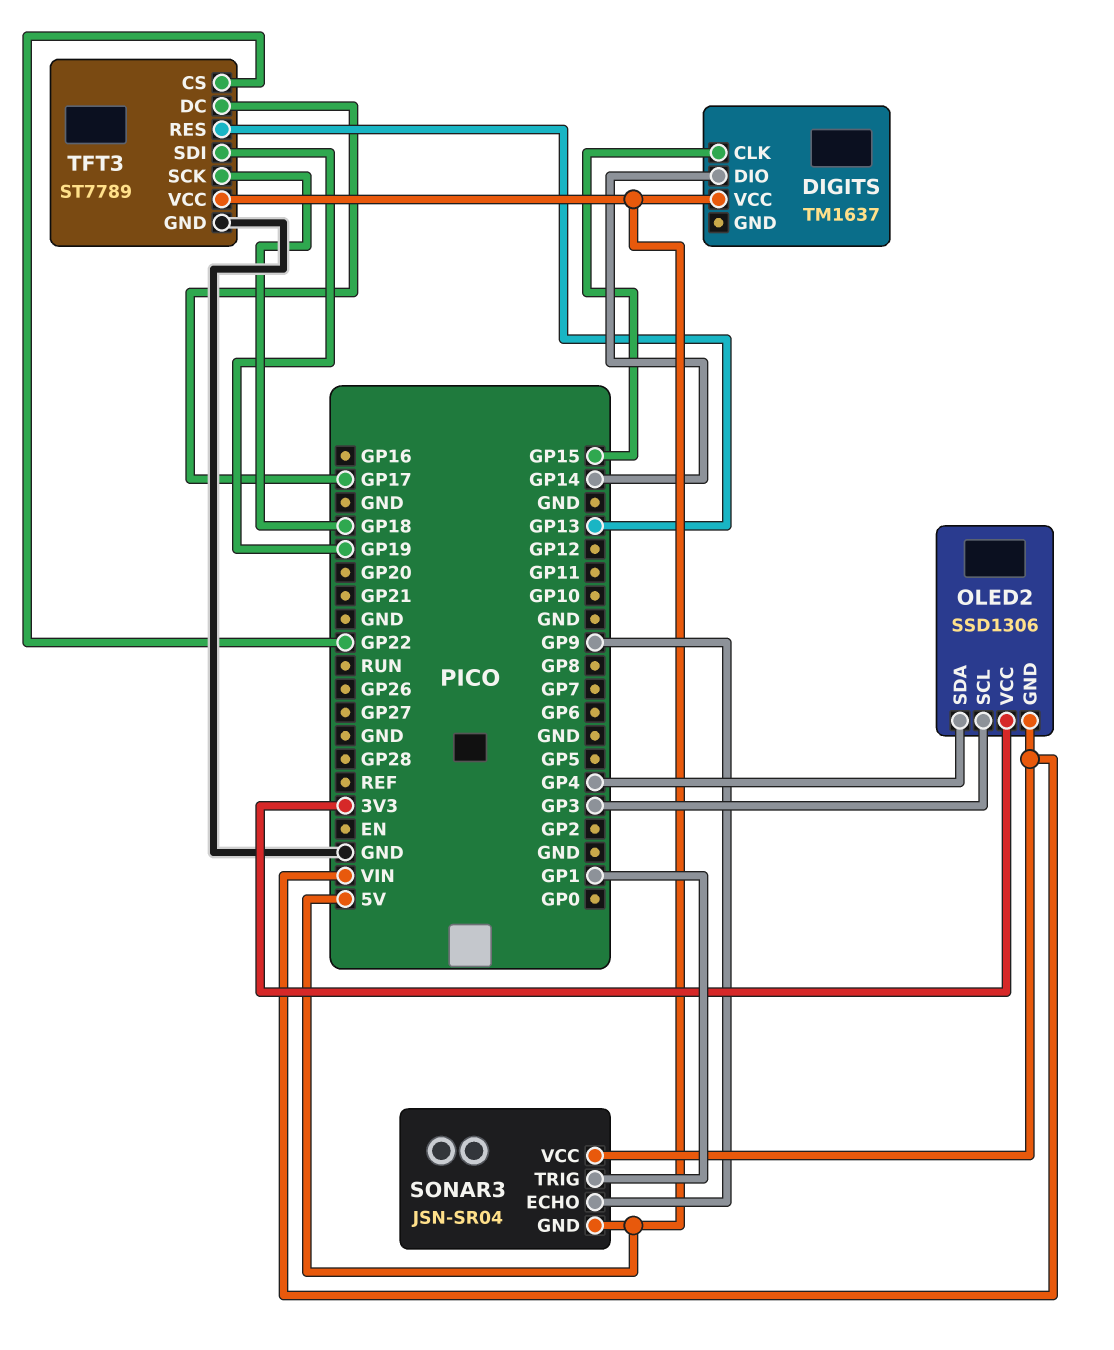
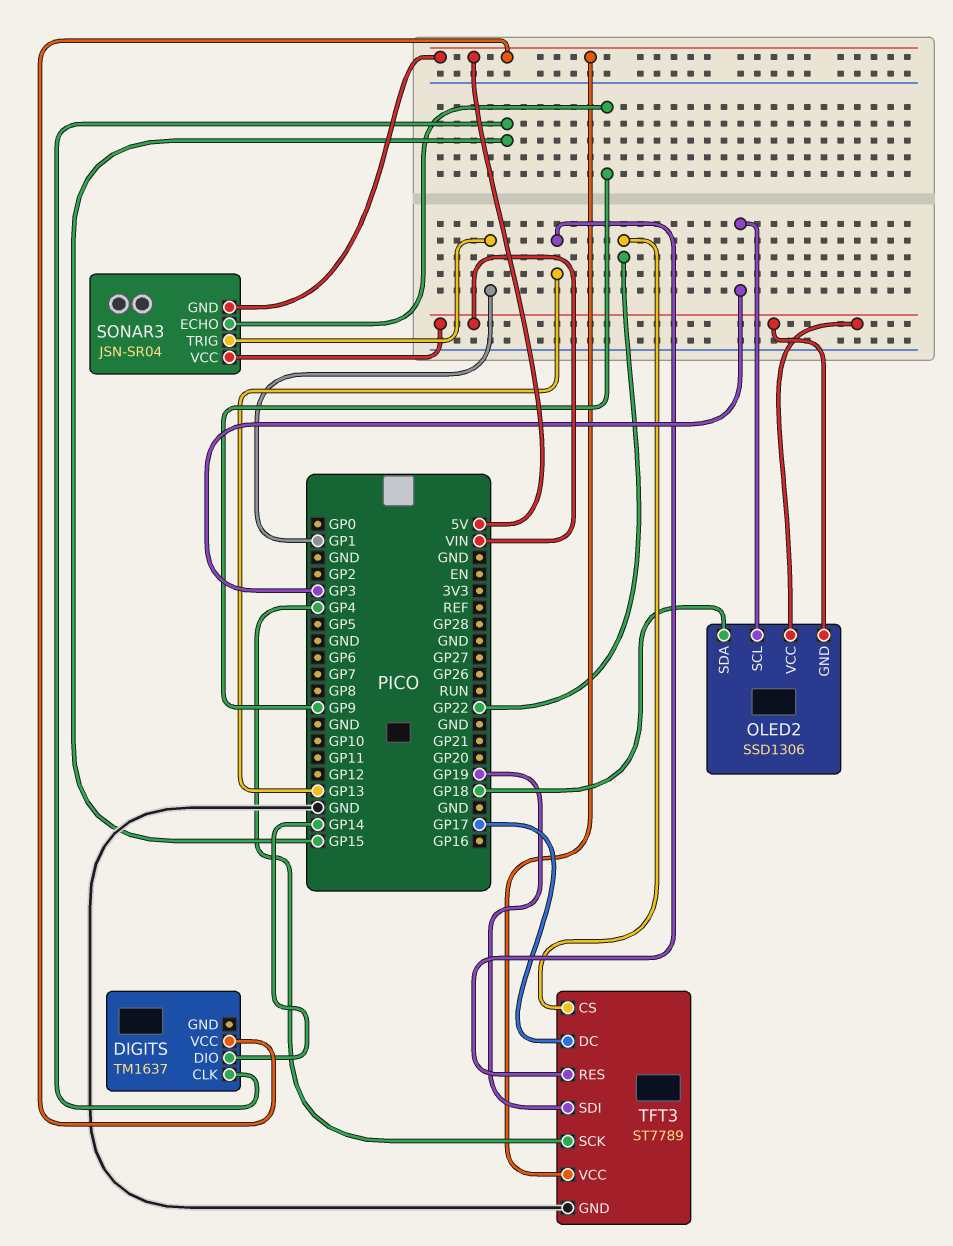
OLED2 pin SDA: GP4 -> GP18
OLED2 pin VCC: 3V3 -> VIN
TFT3 pin SCK: GP18 -> GP4

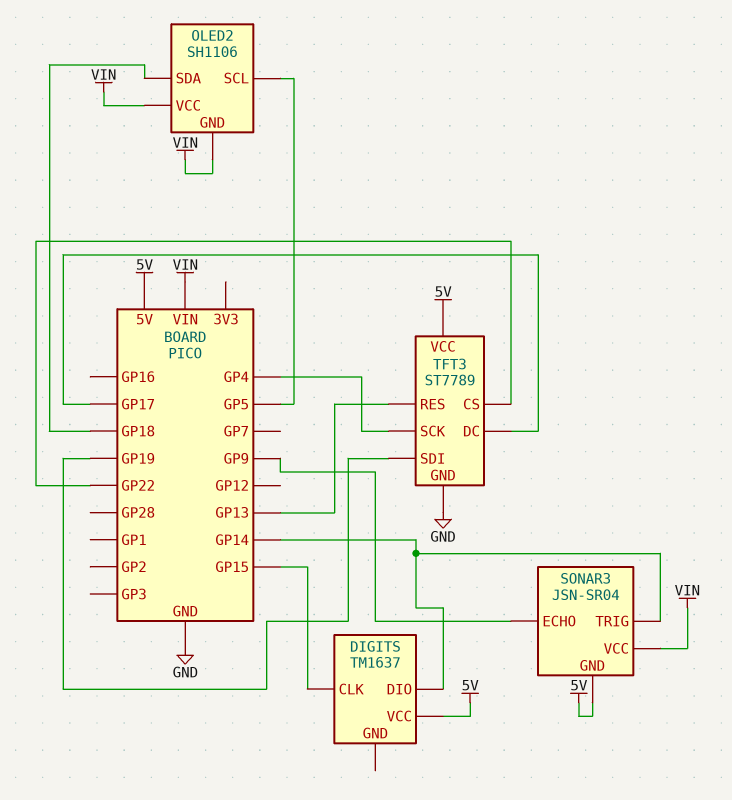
OLED2: SSD1306 -> SH1106
OLED2 pin SCL: GP3 -> GP5
SONAR3 pin TRIG: GP1 -> GP14

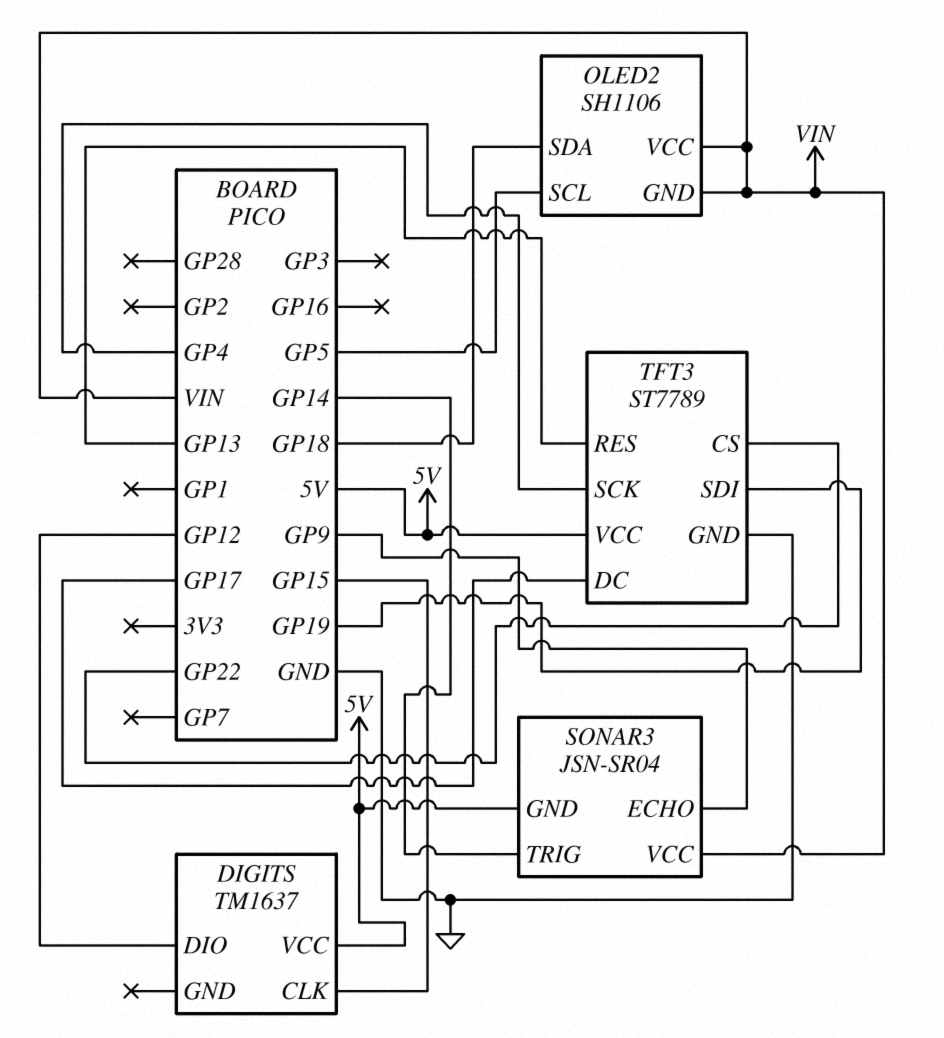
DIGITS pin DIO: GP14 -> GP12

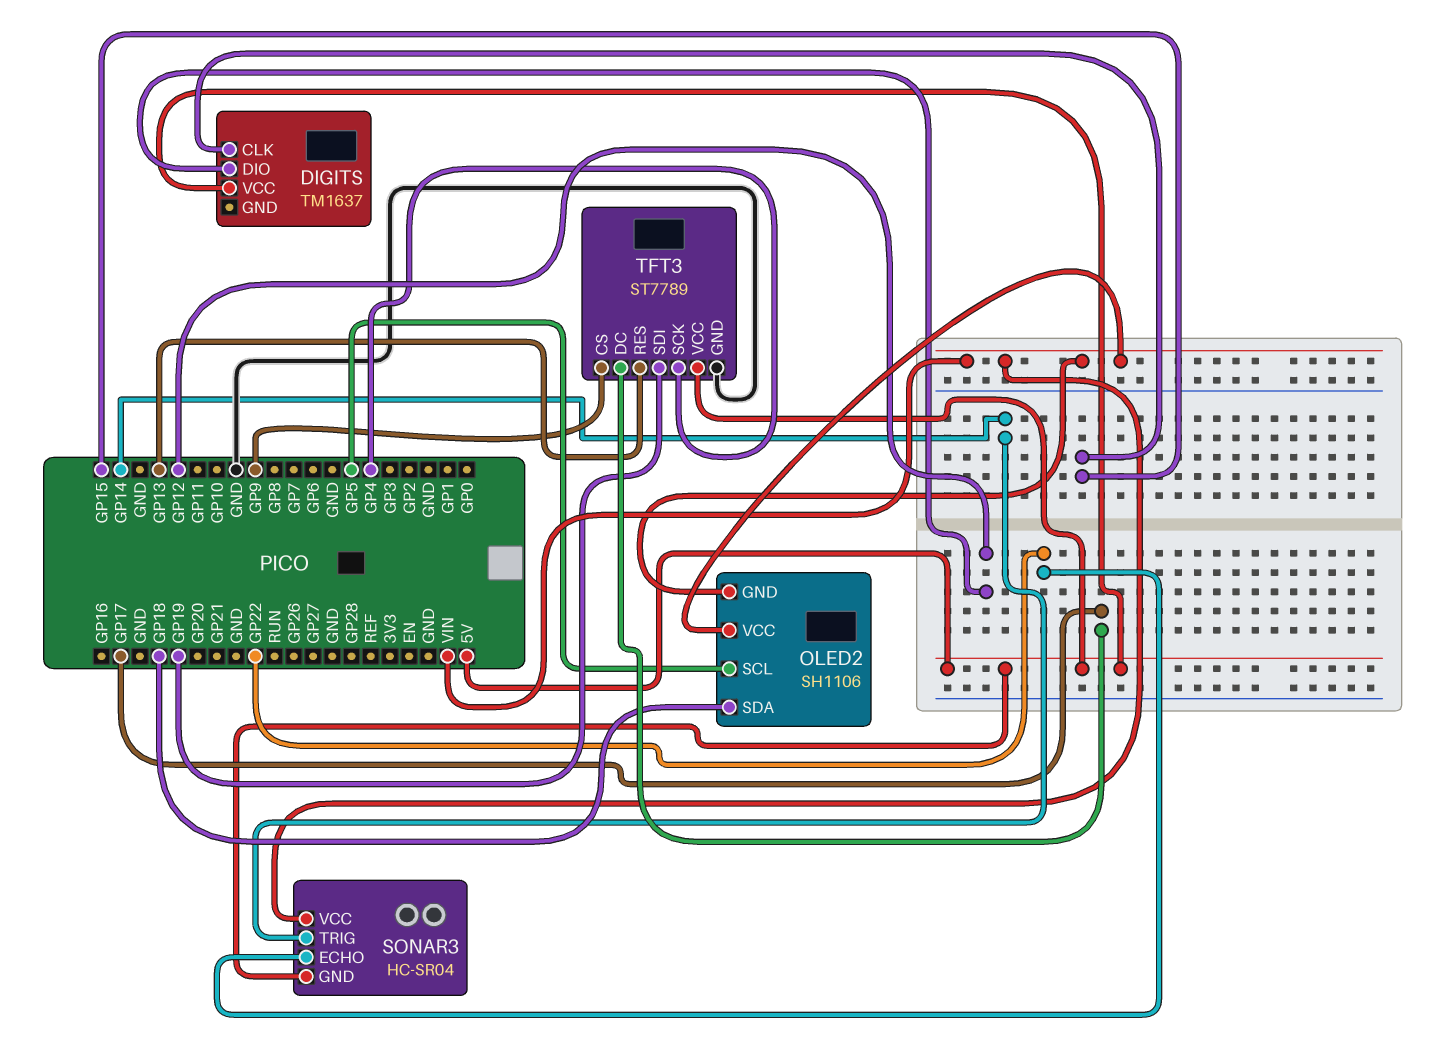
SONAR3: JSN-SR04 -> HC-SR04
SONAR3 pin ECHO: GP9 -> GP22
TFT3 pin CS: GP22 -> GP9

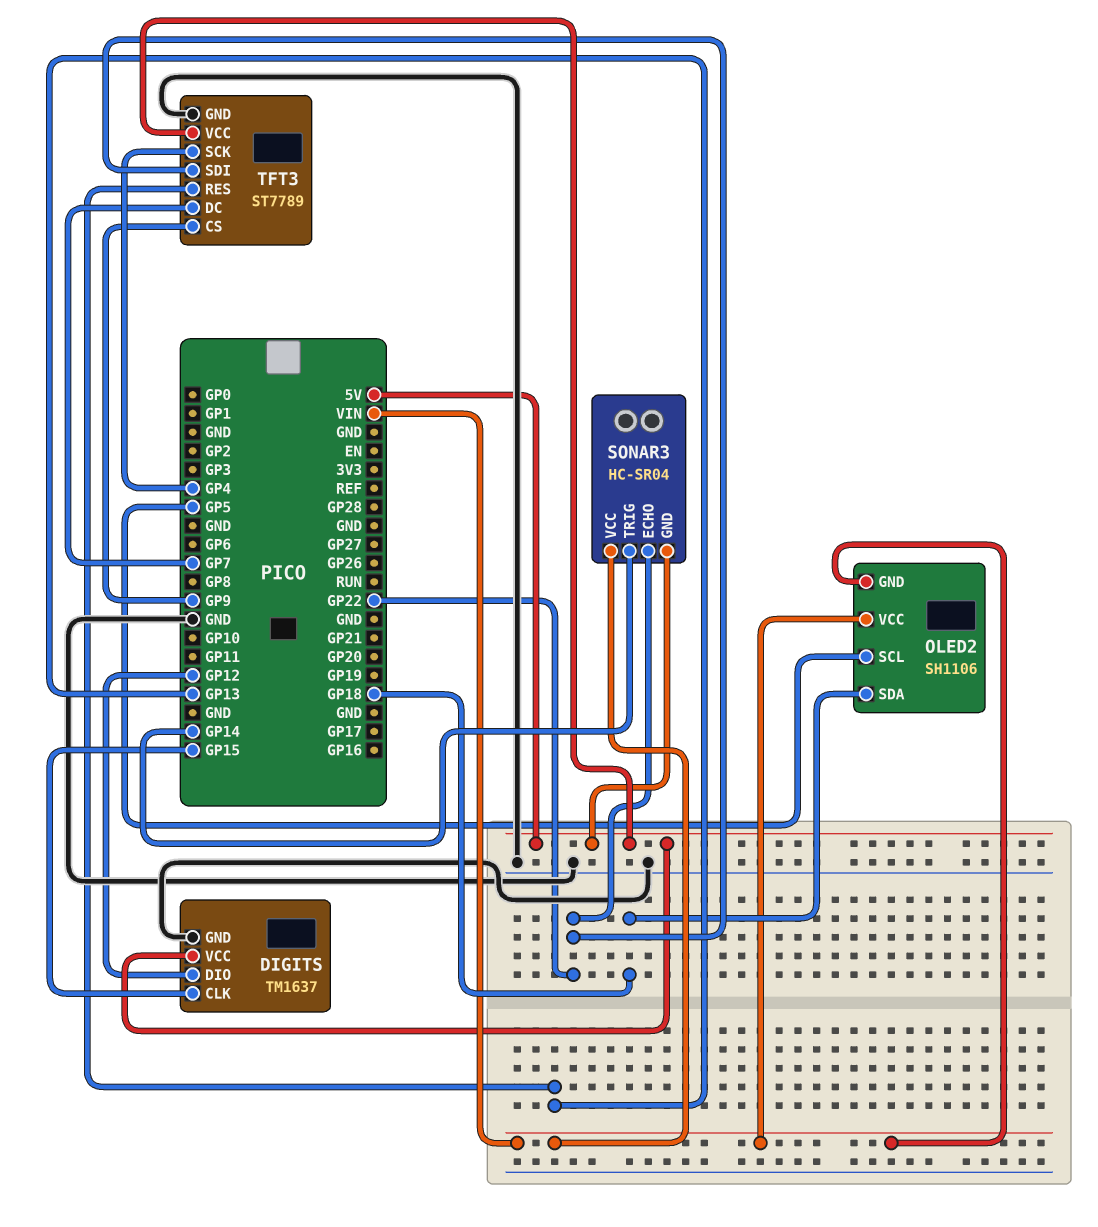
DIGITS pin GND: none -> GND
TFT3 pin DC: GP17 -> GP7
TFT3 pin SDI: GP19 -> GP22

